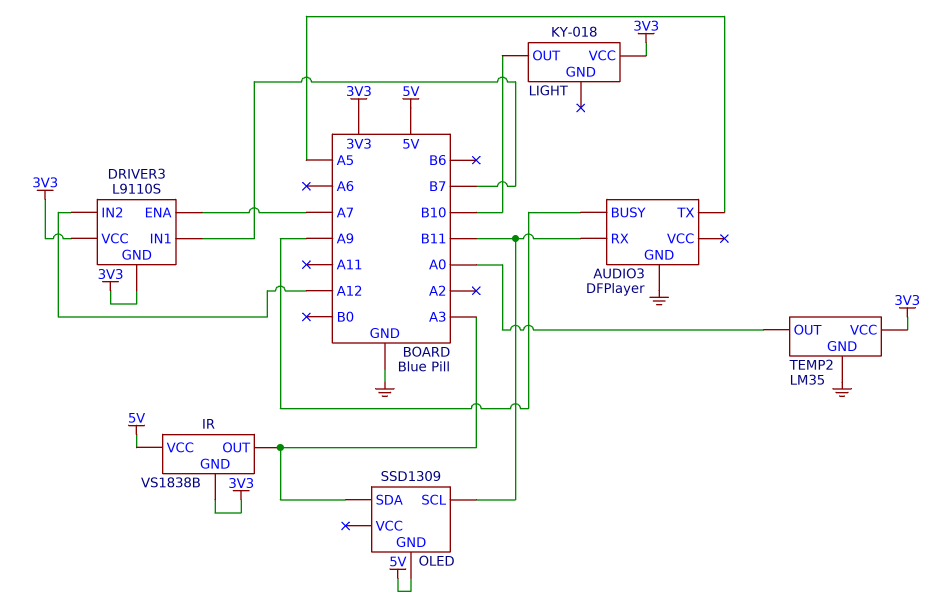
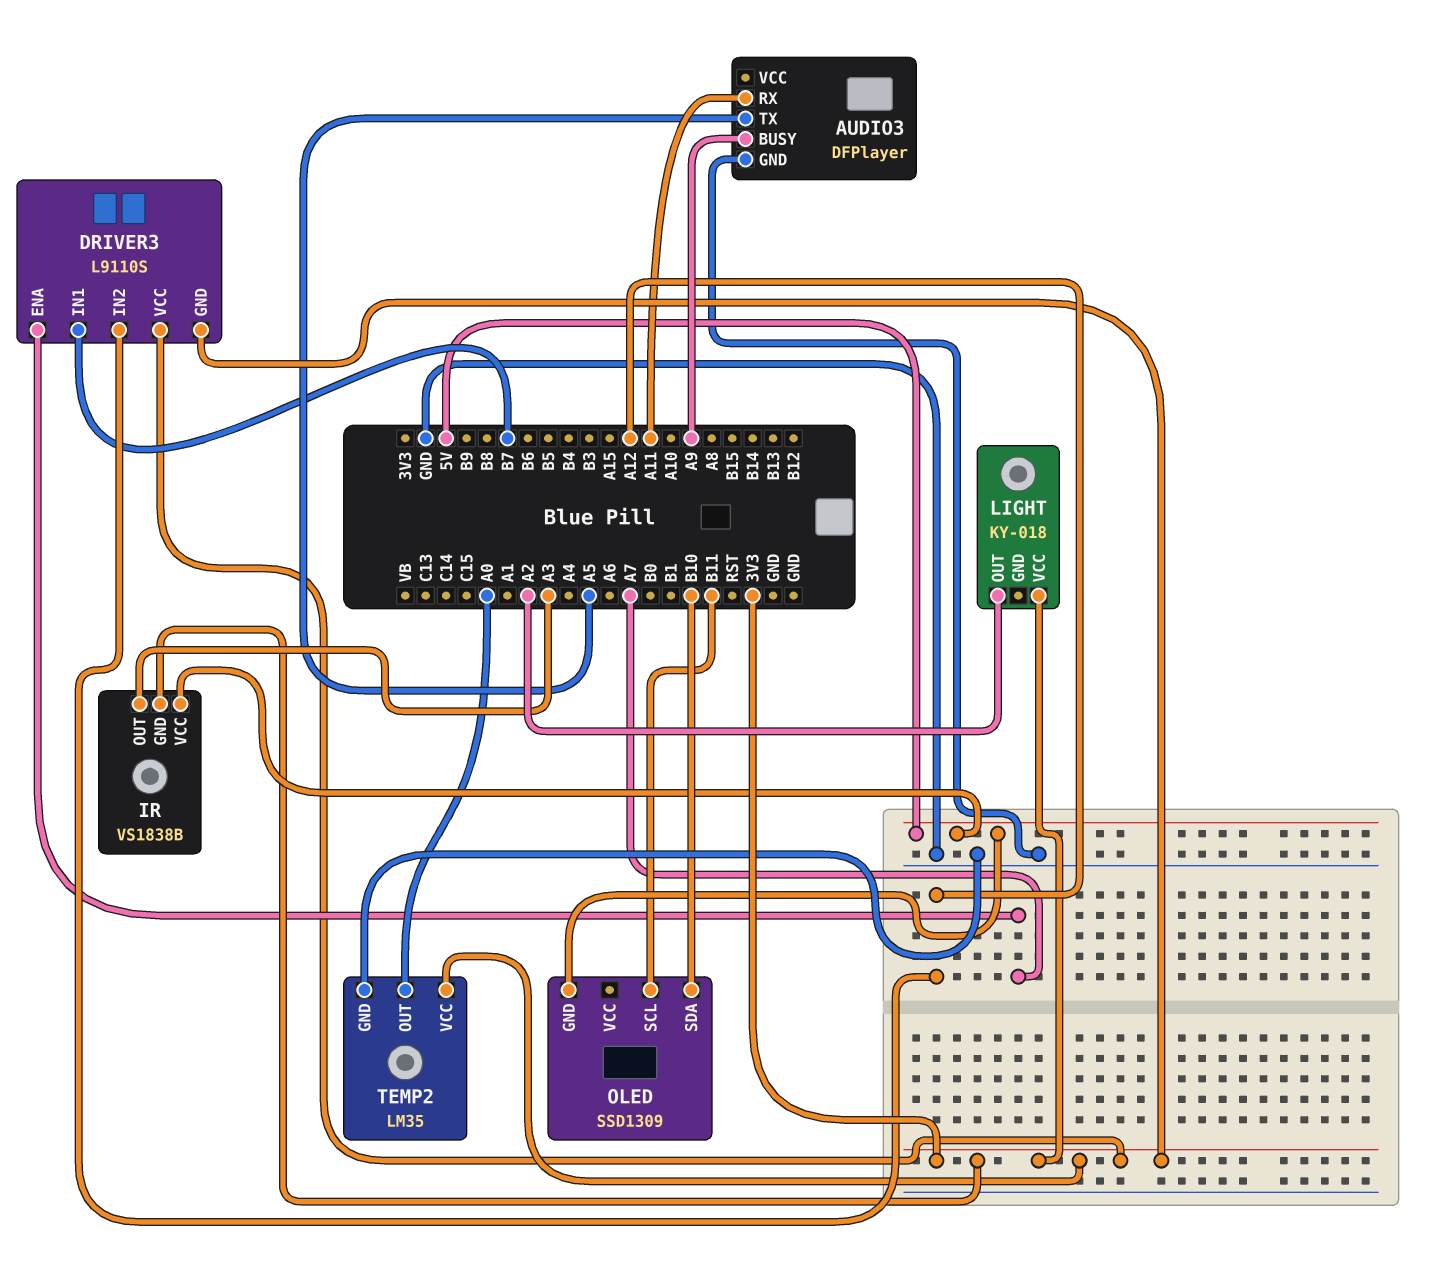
AUDIO3 pin RX: B11 -> A11
LIGHT pin OUT: B10 -> A2
OLED pin SDA: A3 -> B10

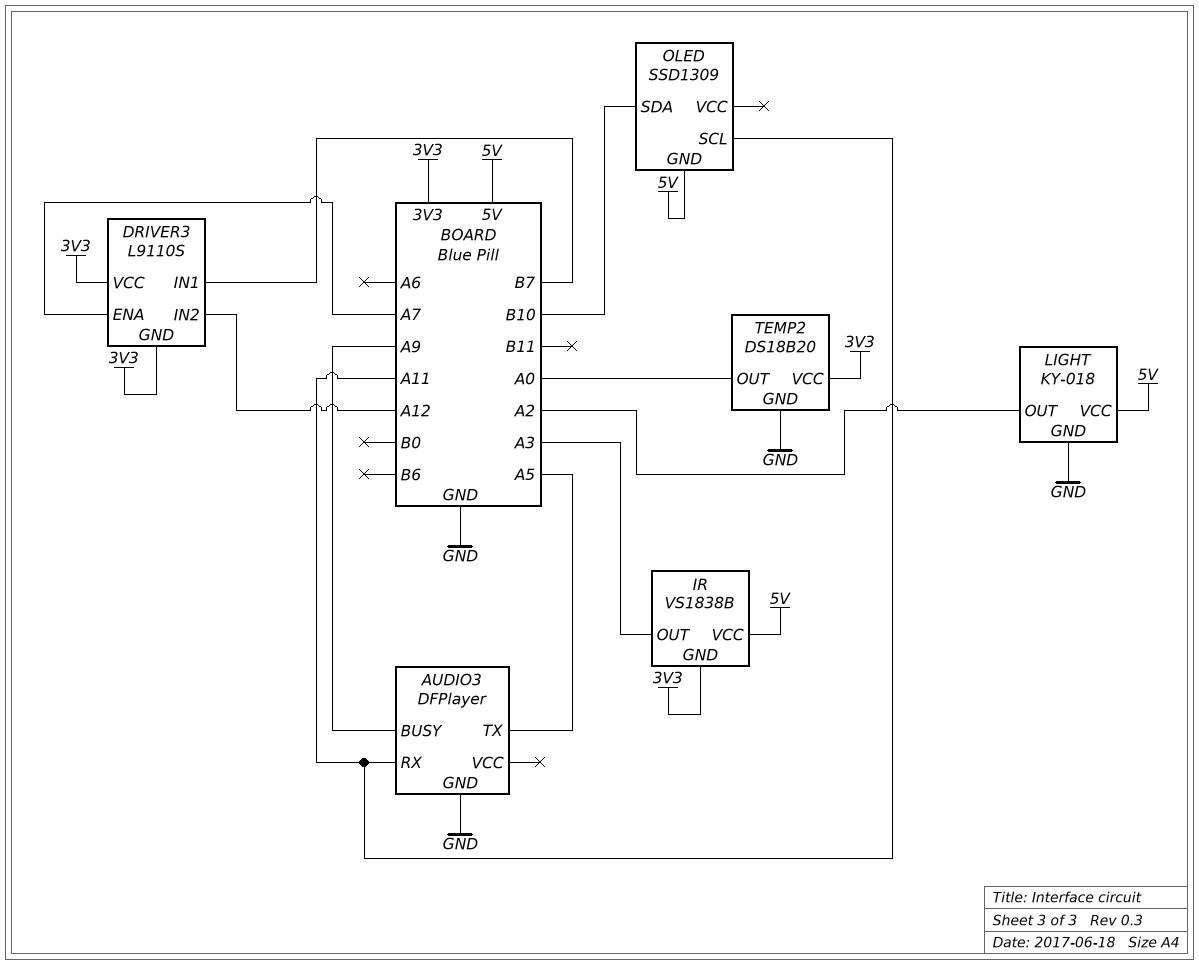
LIGHT pin GND: none -> GND
LIGHT pin VCC: 3V3 -> 5V
OLED pin SCL: B11 -> A11
TEMP2: LM35 -> DS18B20

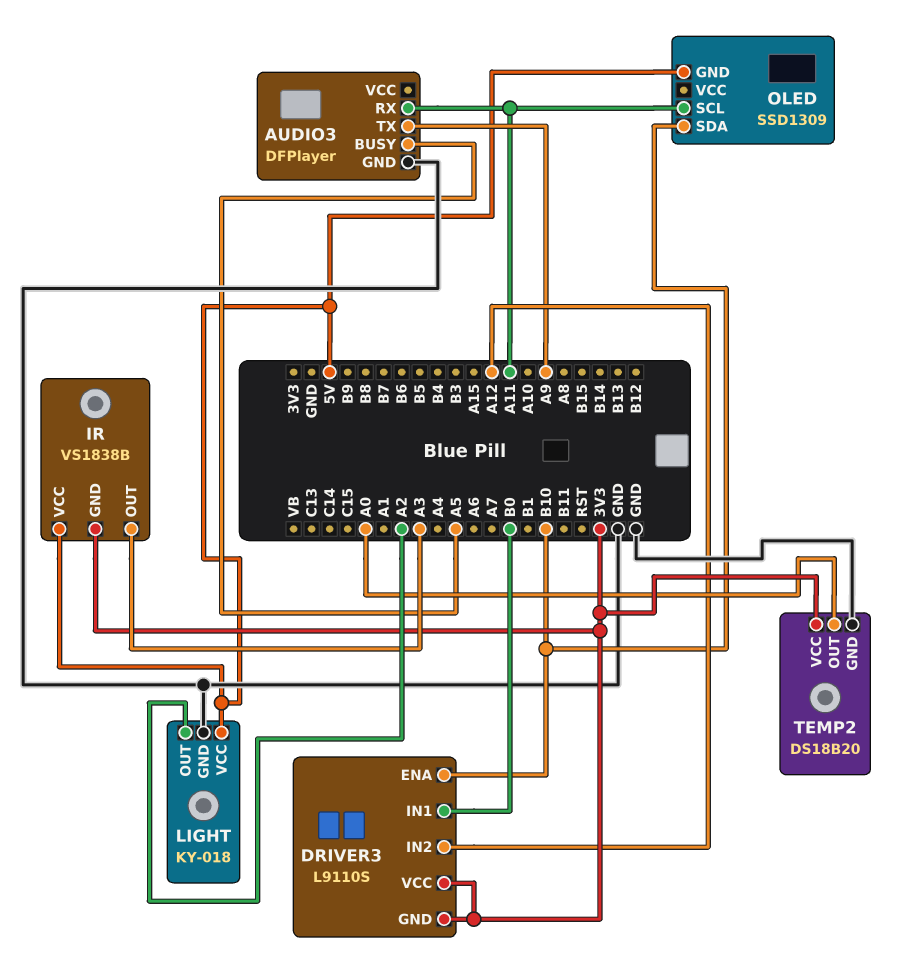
AUDIO3 pin BUSY: A9 -> A5
AUDIO3 pin TX: A5 -> A9
DRIVER3 pin ENA: A7 -> B10
DRIVER3 pin IN1: B7 -> B0

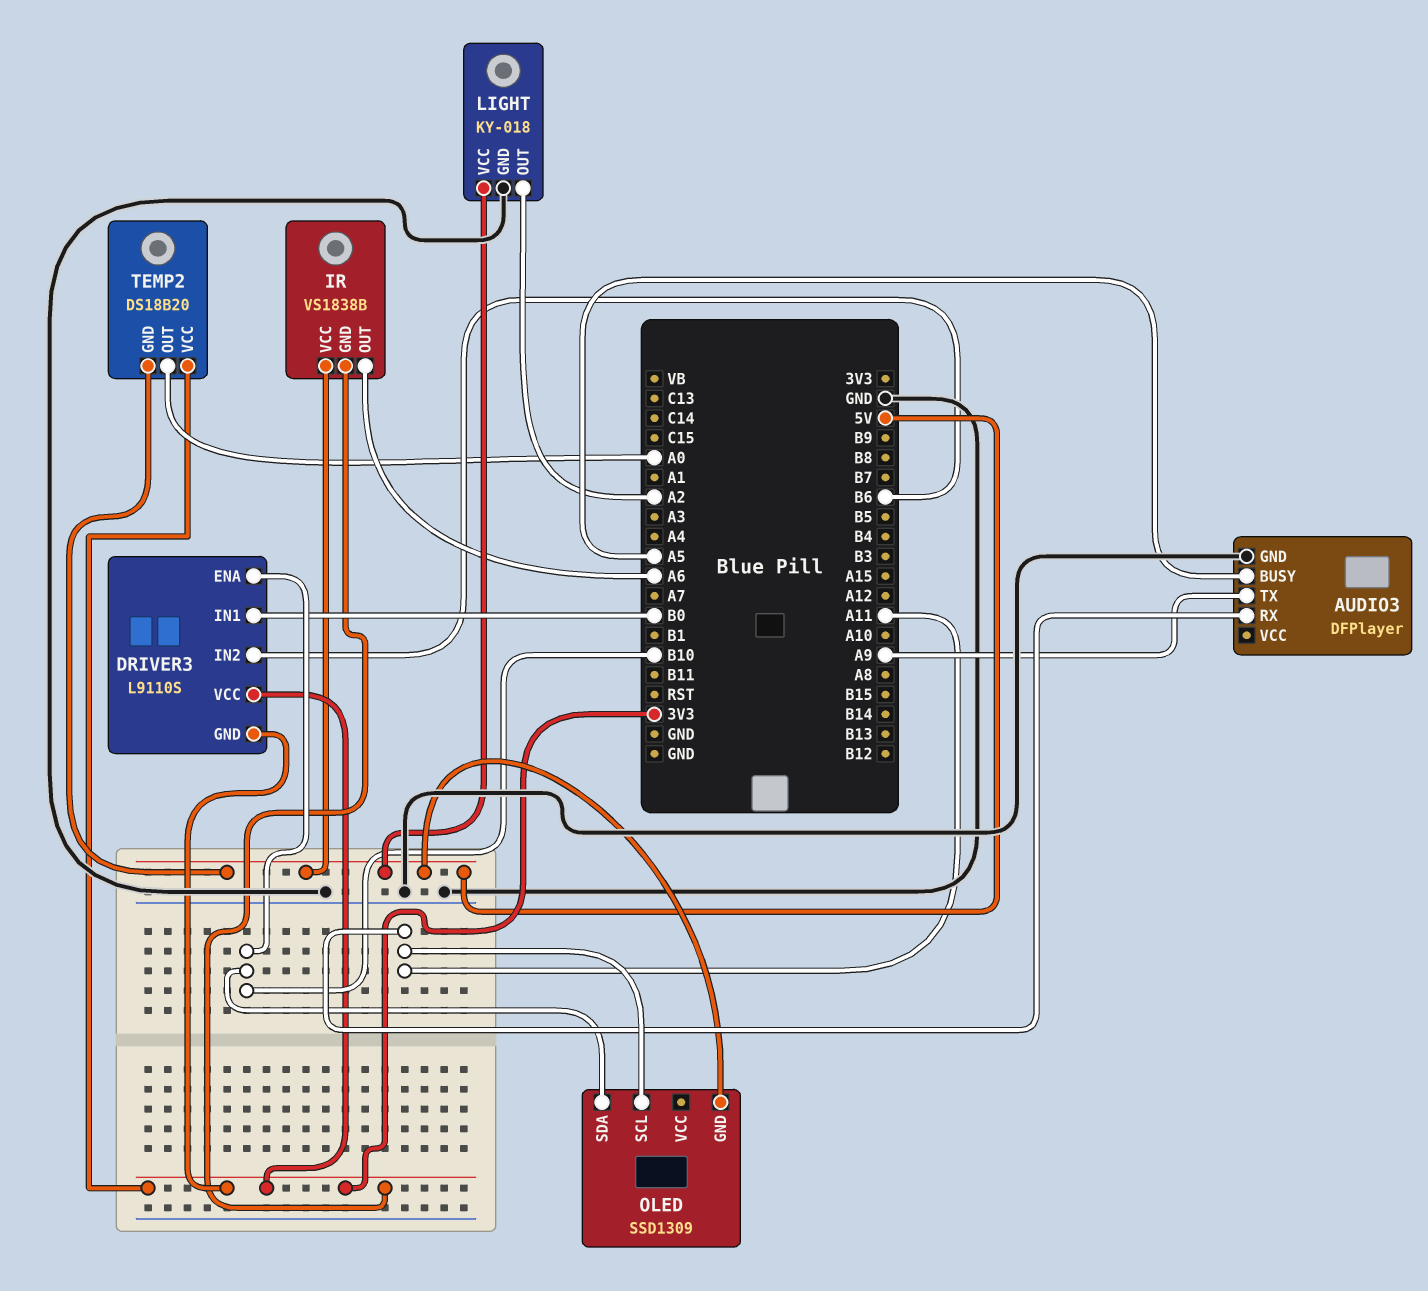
DRIVER3 pin IN2: A12 -> B6
IR pin OUT: A3 -> A6
TEMP2 pin GND: GND -> 5V

